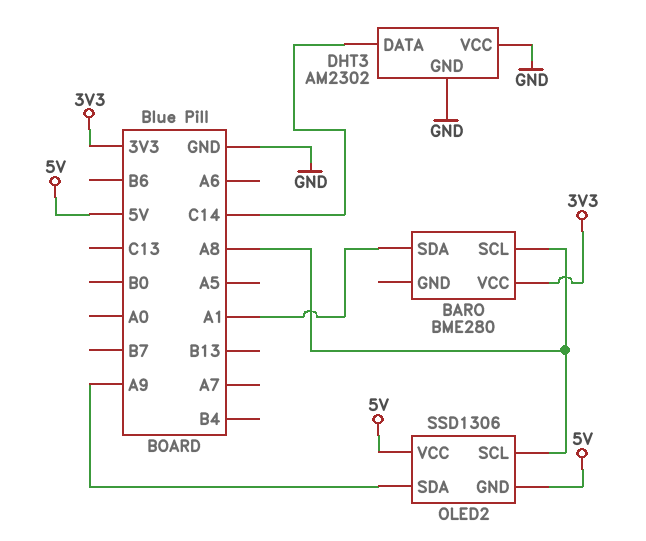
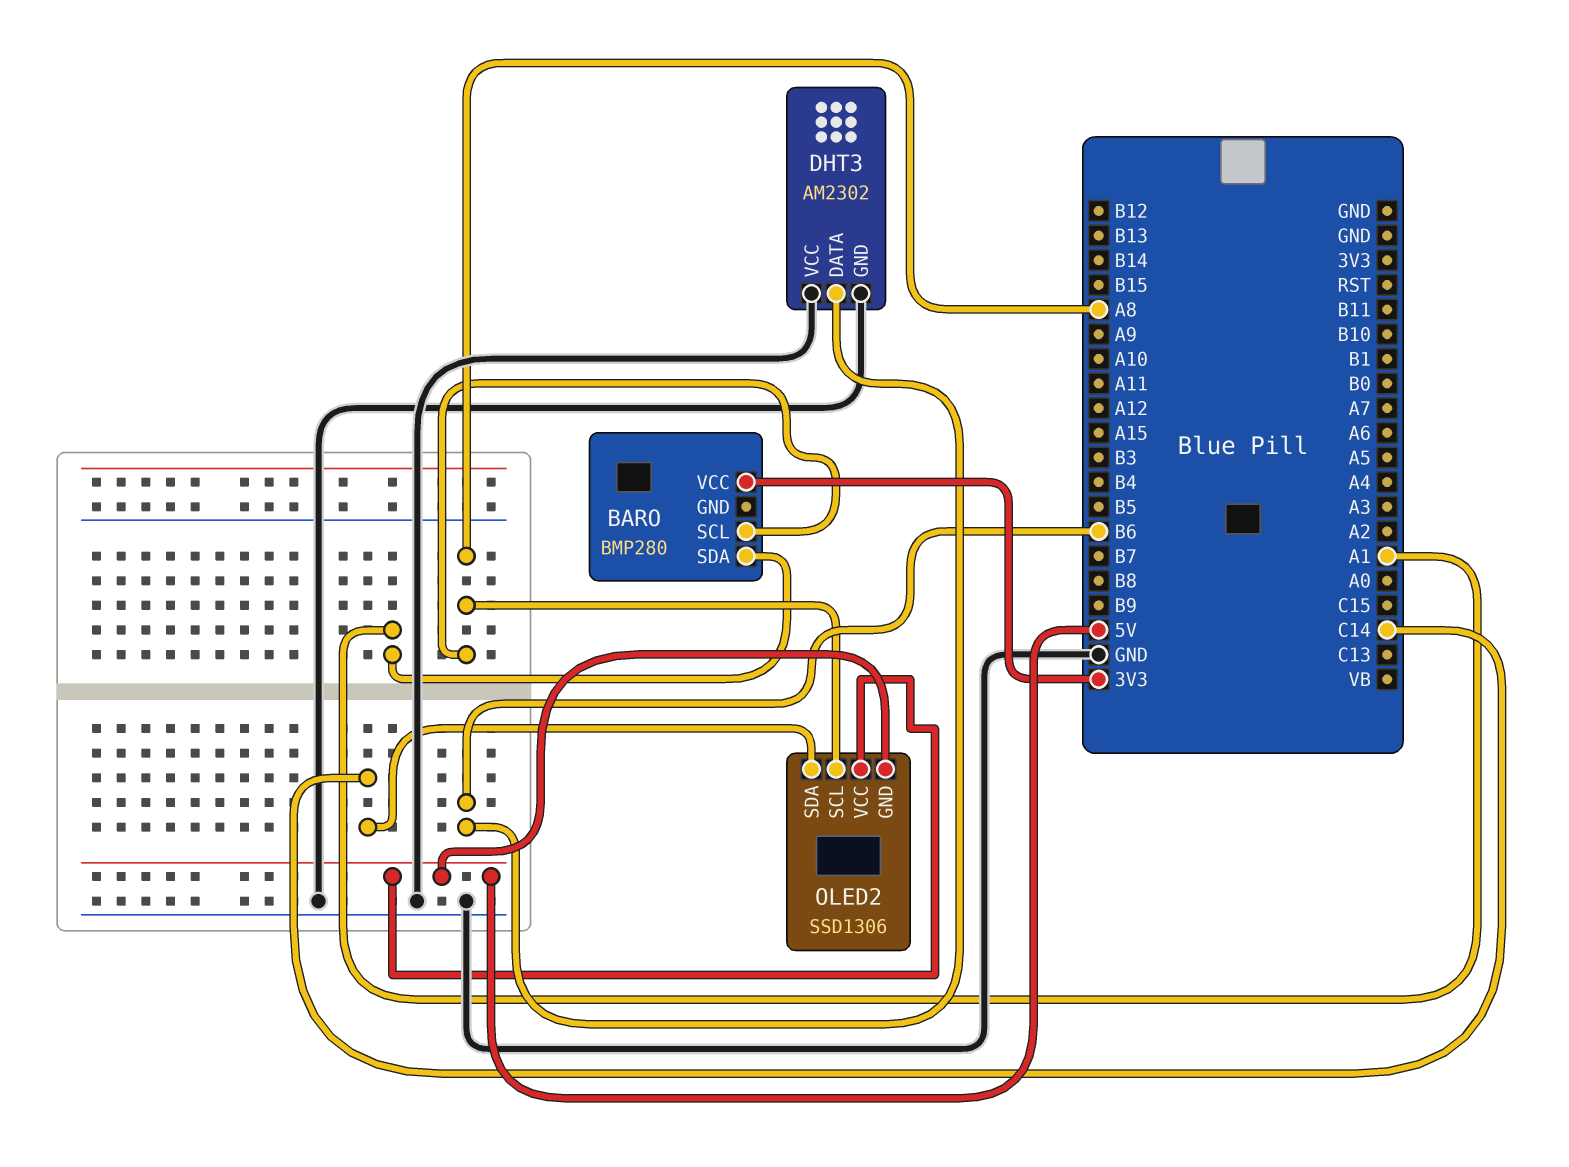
BARO: BME280 -> BMP280
DHT3 pin DATA: C14 -> B6
OLED2 pin SDA: A9 -> C14

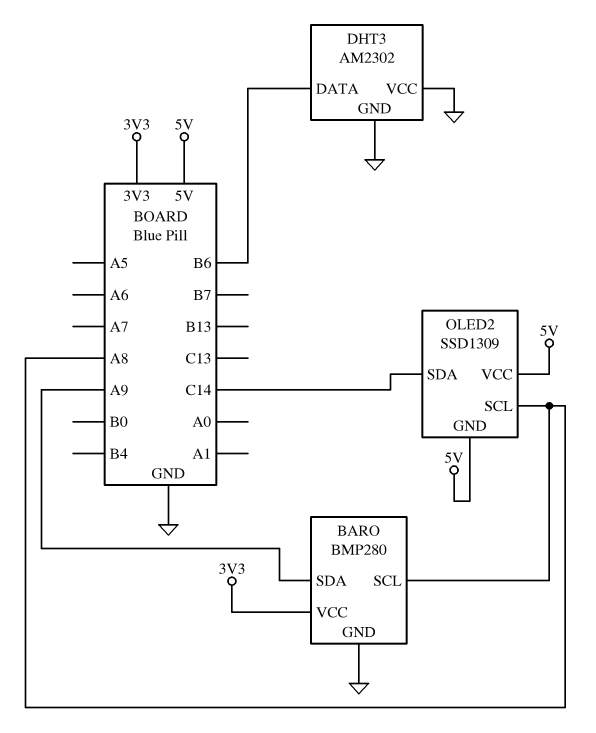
BARO pin GND: none -> GND
BARO pin SDA: A1 -> A9
OLED2: SSD1306 -> SSD1309

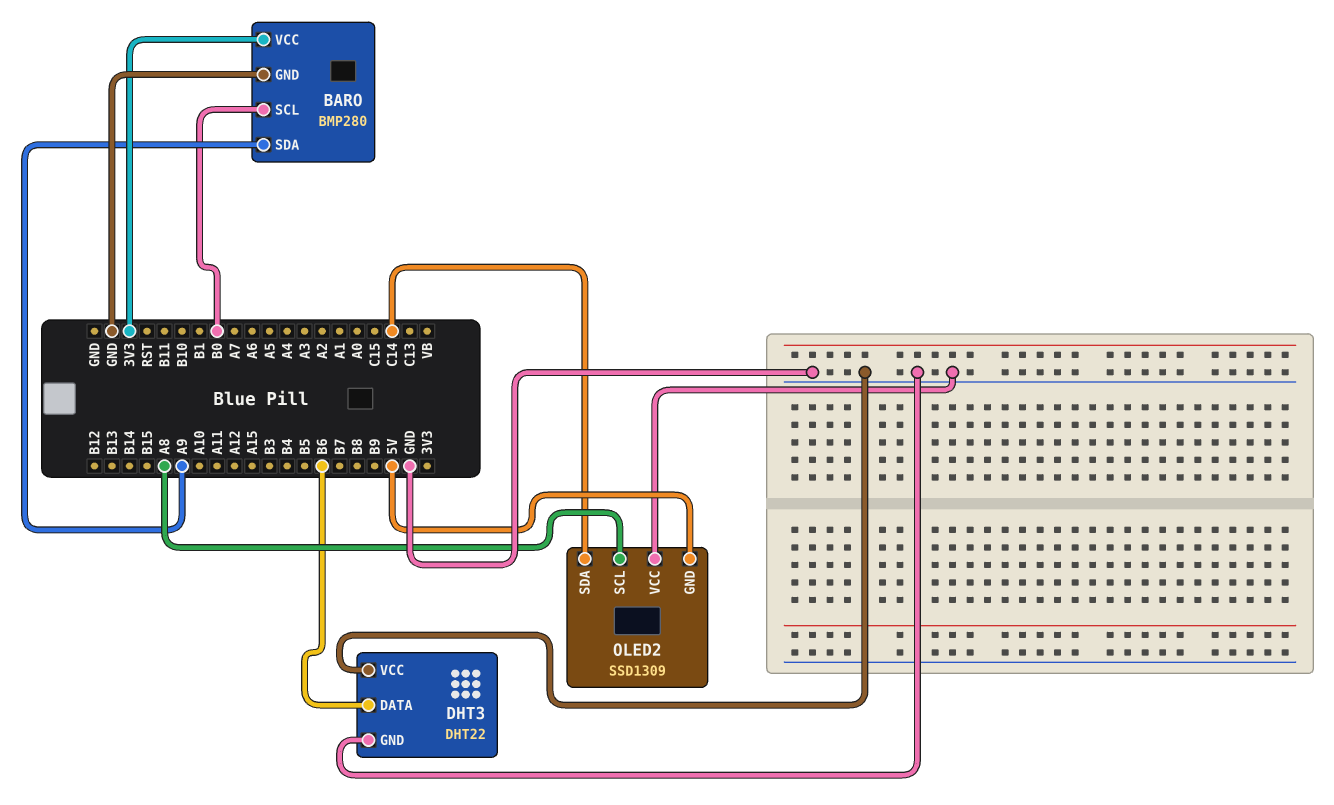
BARO pin SCL: A8 -> B0
DHT3: AM2302 -> DHT22
OLED2 pin VCC: 5V -> GND

